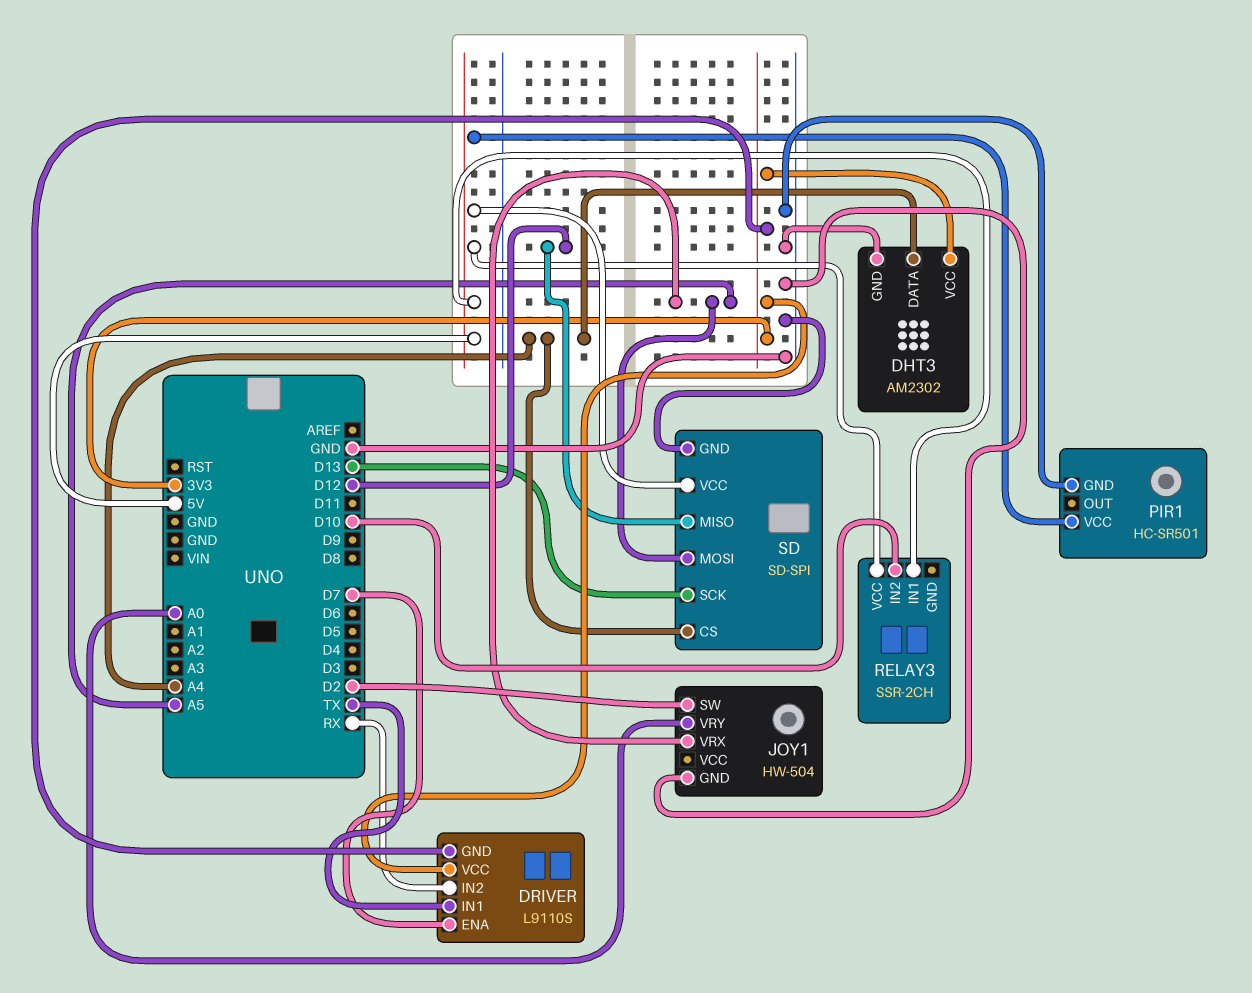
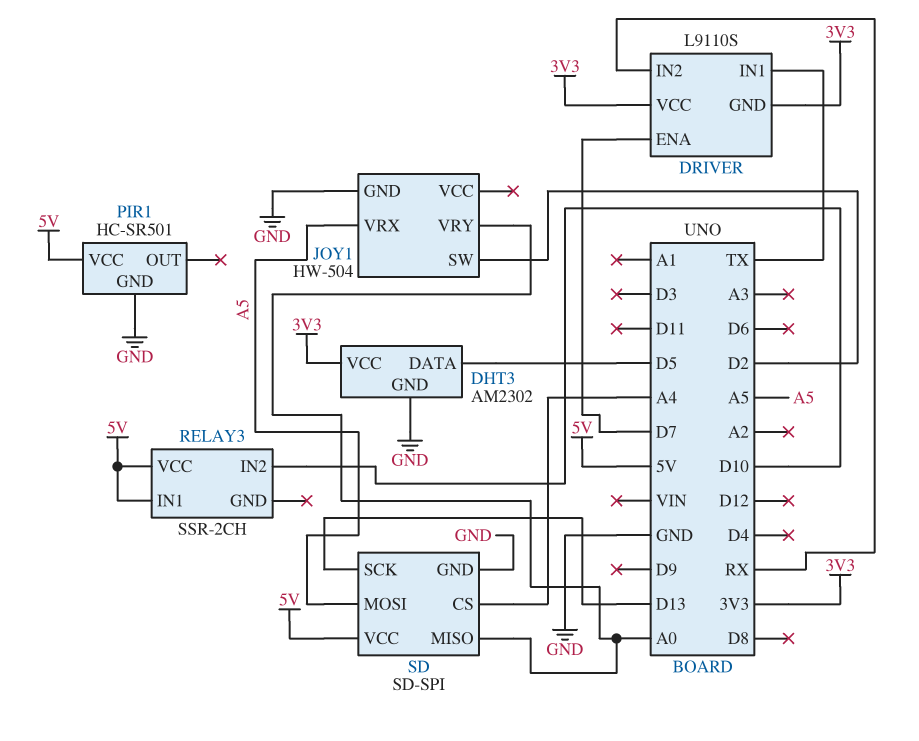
DHT3 pin DATA: A4 -> D5
SD pin MISO: D12 -> A0

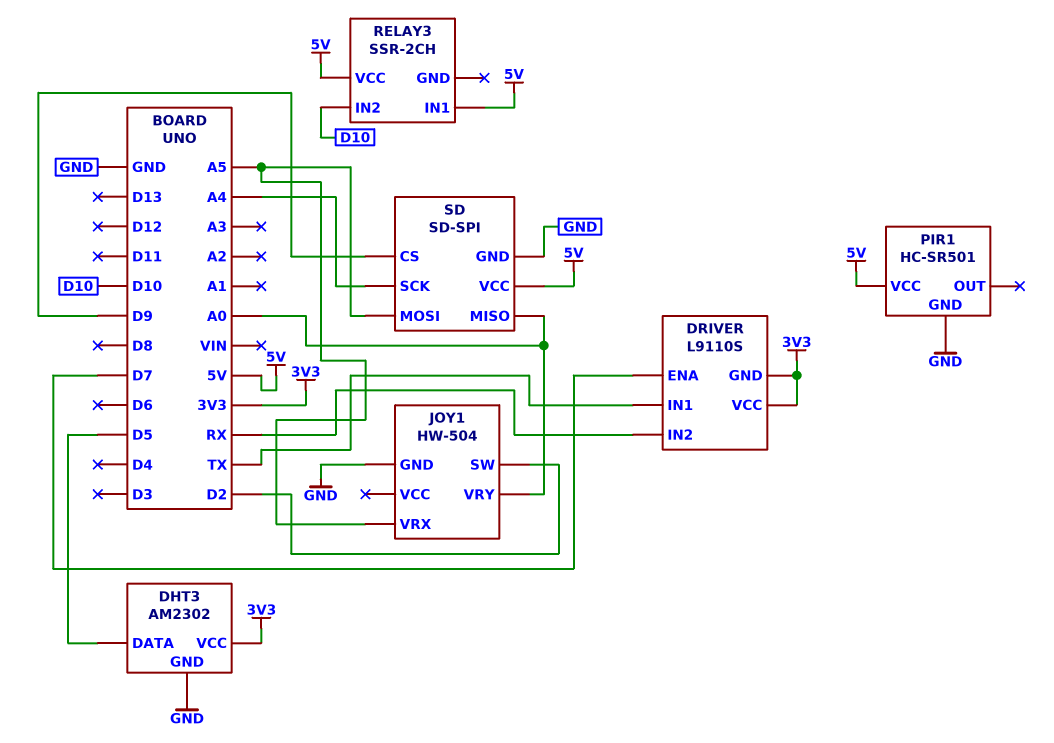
SD pin CS: A4 -> D9
SD pin SCK: D13 -> A4

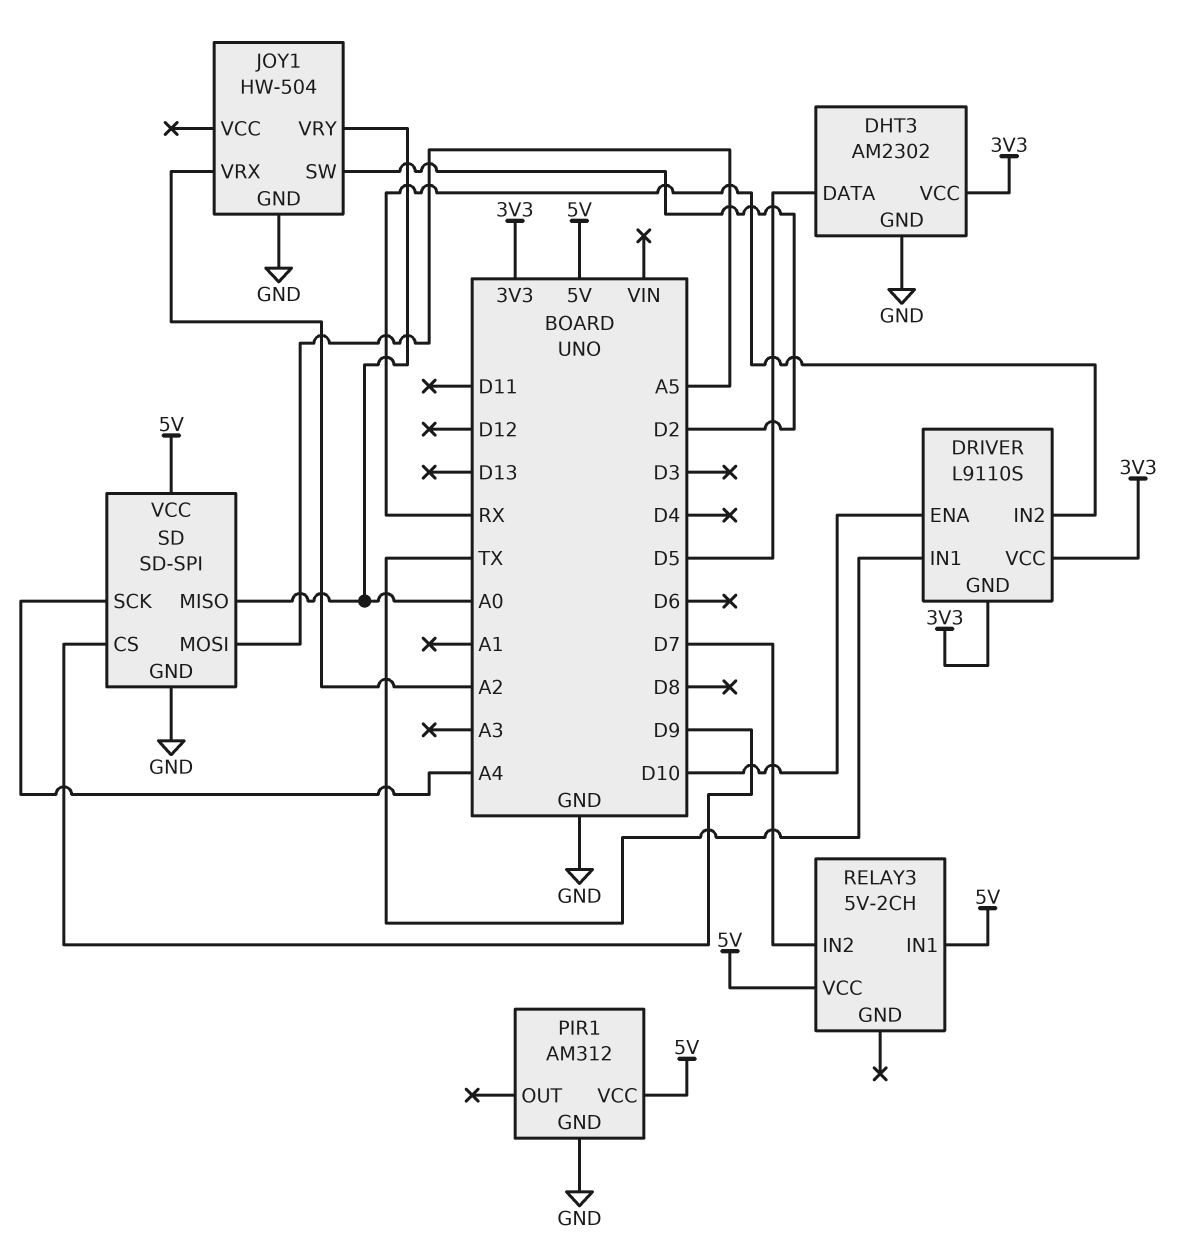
DRIVER pin ENA: D7 -> D10
JOY1 pin VRX: A5 -> A2
PIR1: HC-SR501 -> AM312
RELAY3: SSR-2CH -> 5V-2CH
RELAY3 pin IN2: D10 -> D7

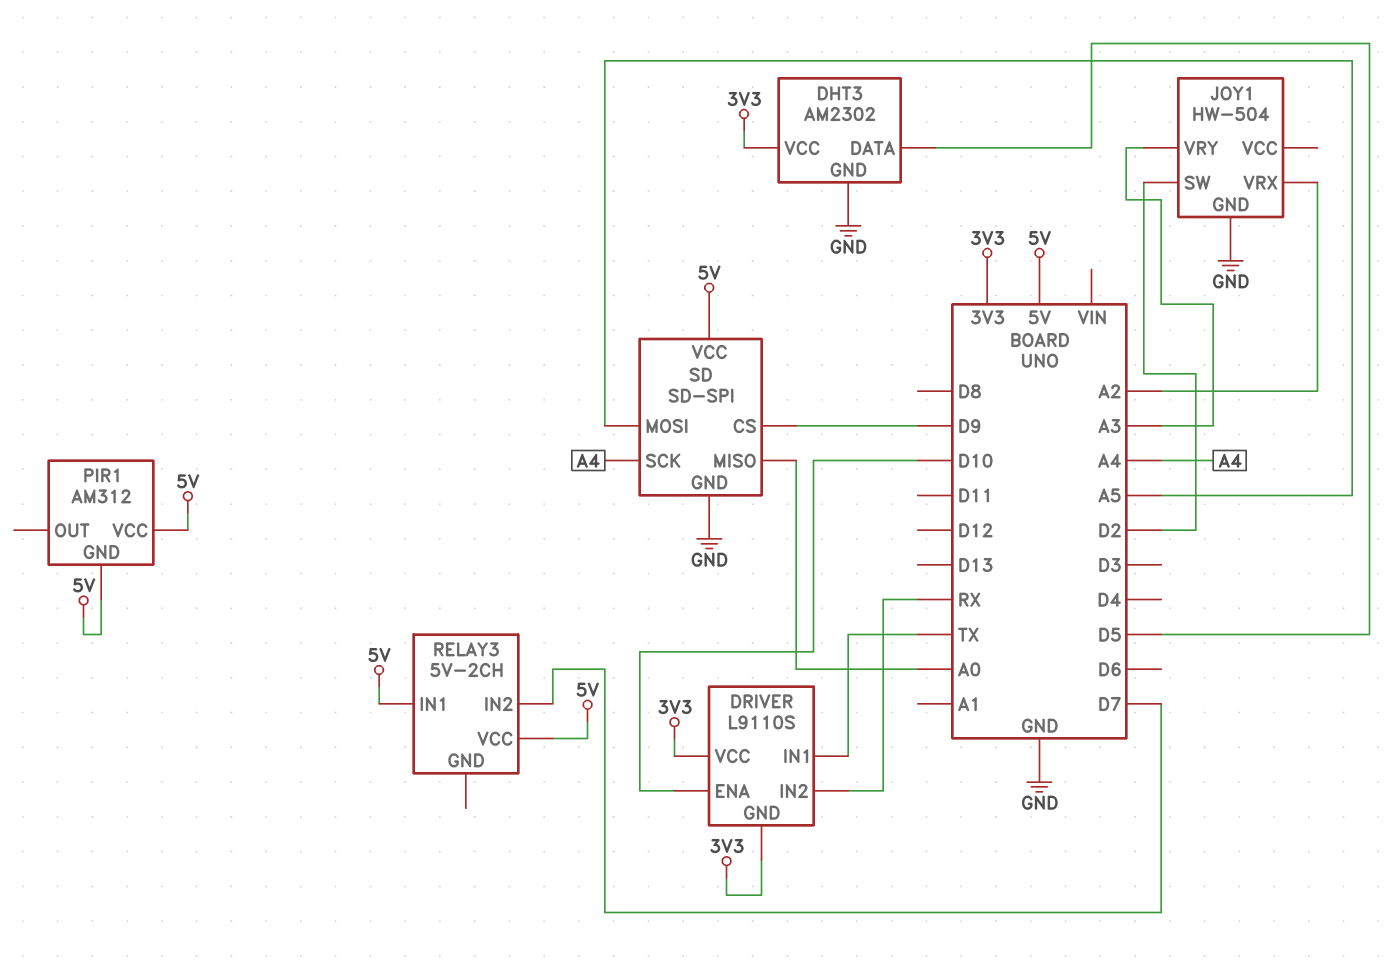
JOY1 pin VRY: A0 -> A3
PIR1 pin GND: GND -> 5V

